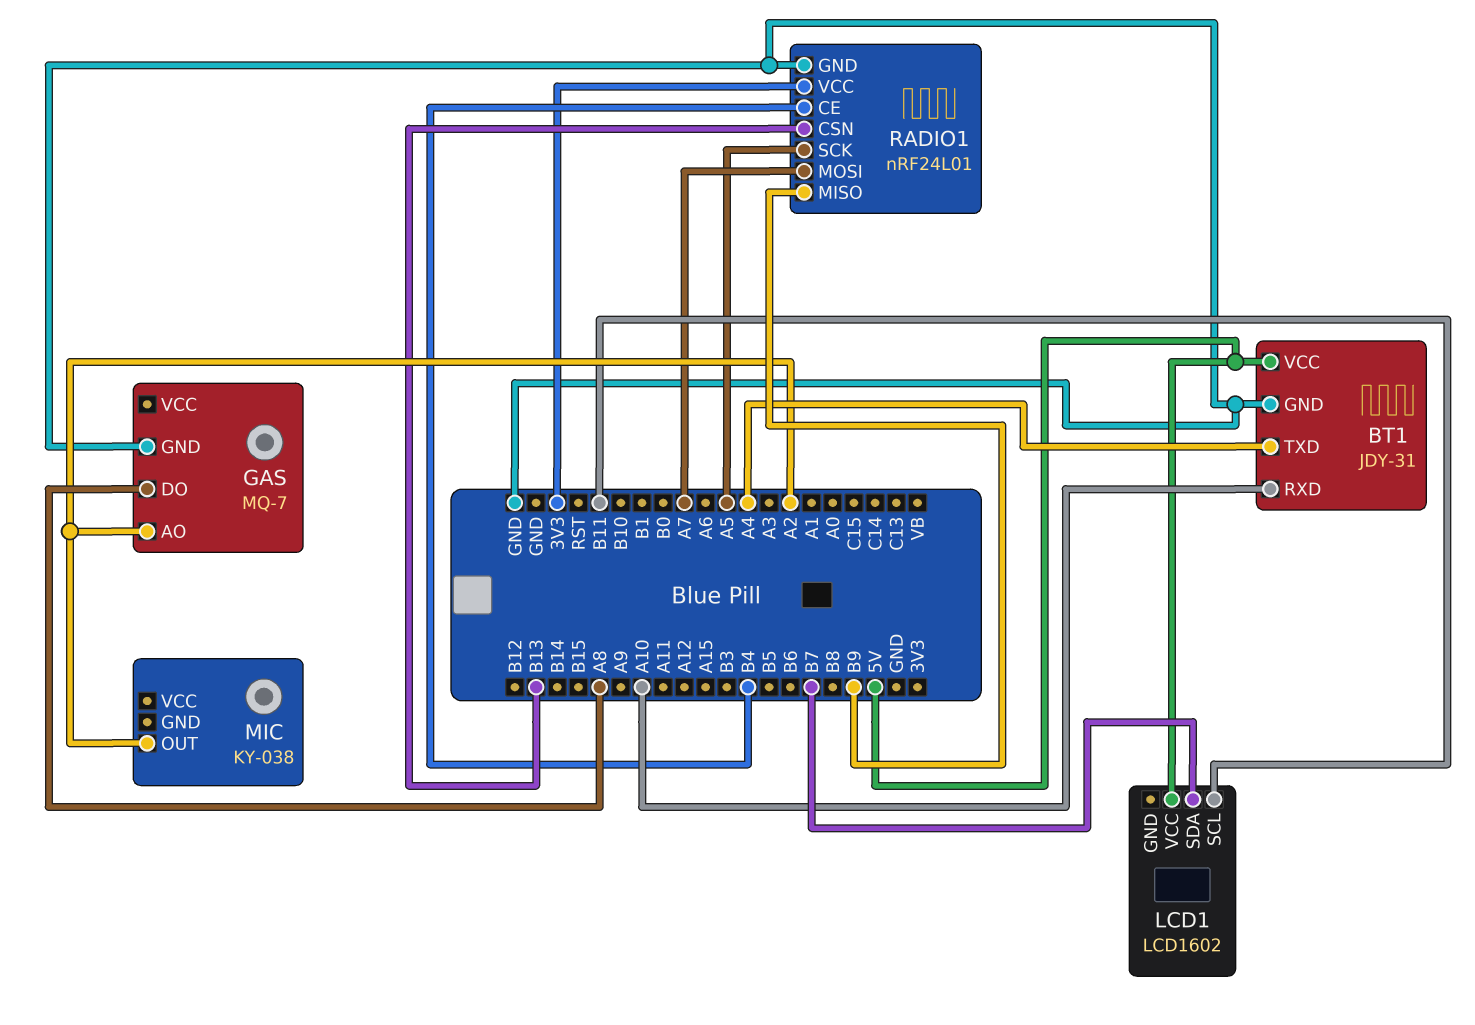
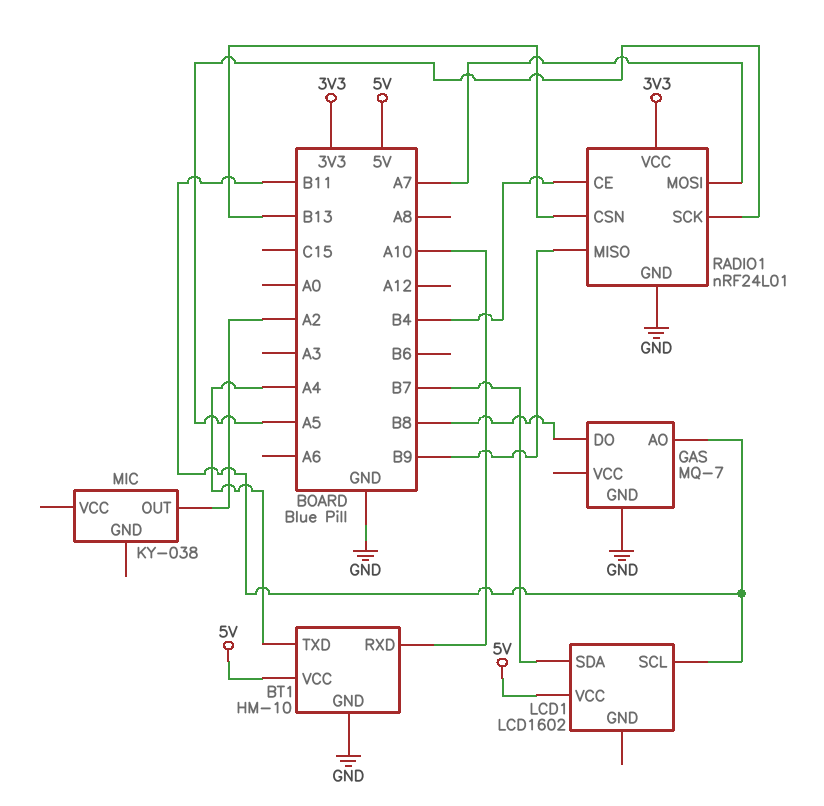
BT1: JDY-31 -> HM-10
GAS pin AO: A2 -> B11
GAS pin DO: A8 -> B8

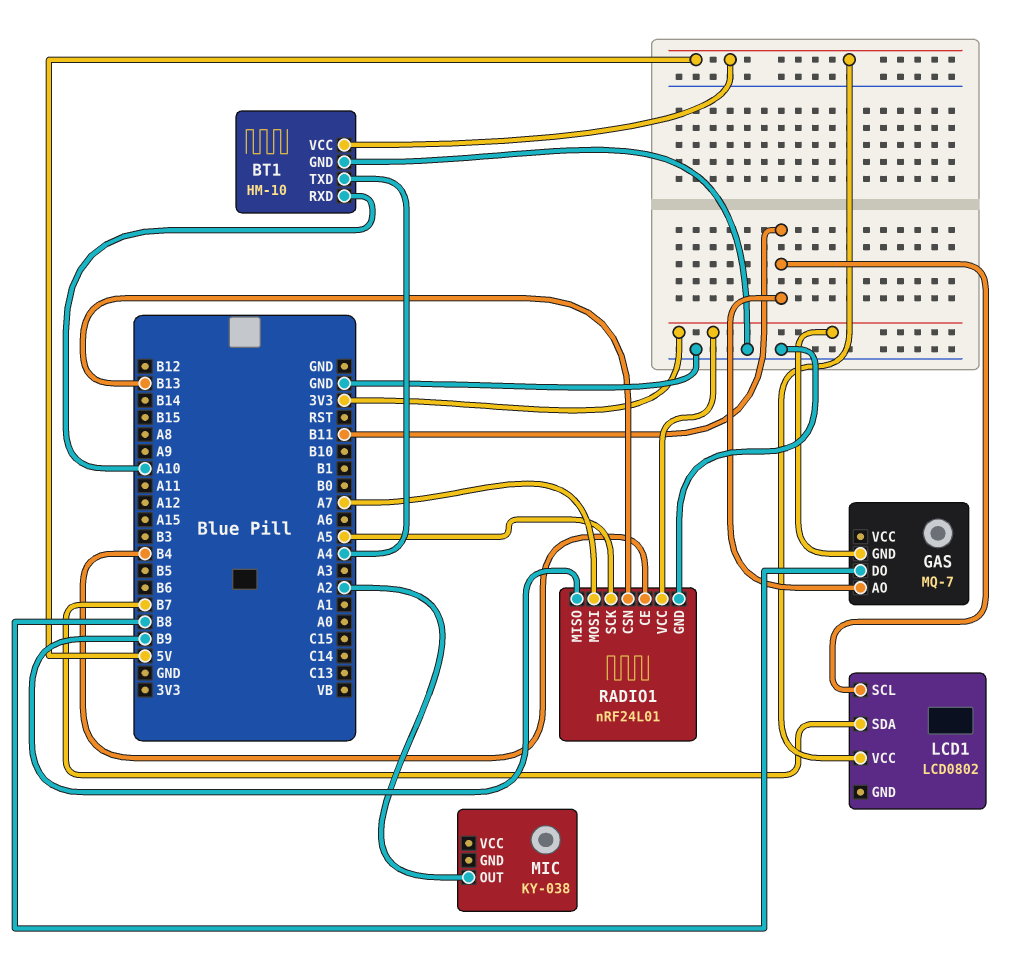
GAS pin GND: GND -> 3V3
LCD1: LCD1602 -> LCD0802

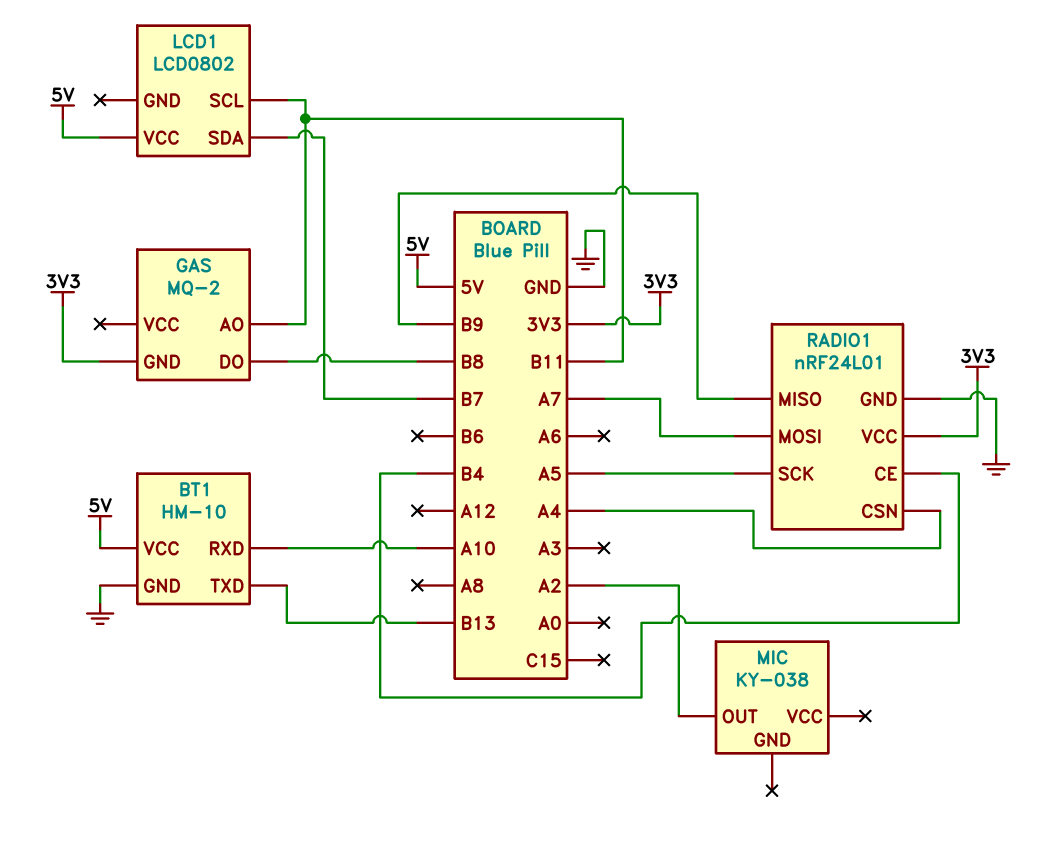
BT1 pin TXD: A4 -> B13
GAS: MQ-7 -> MQ-2
RADIO1 pin CSN: B13 -> A4

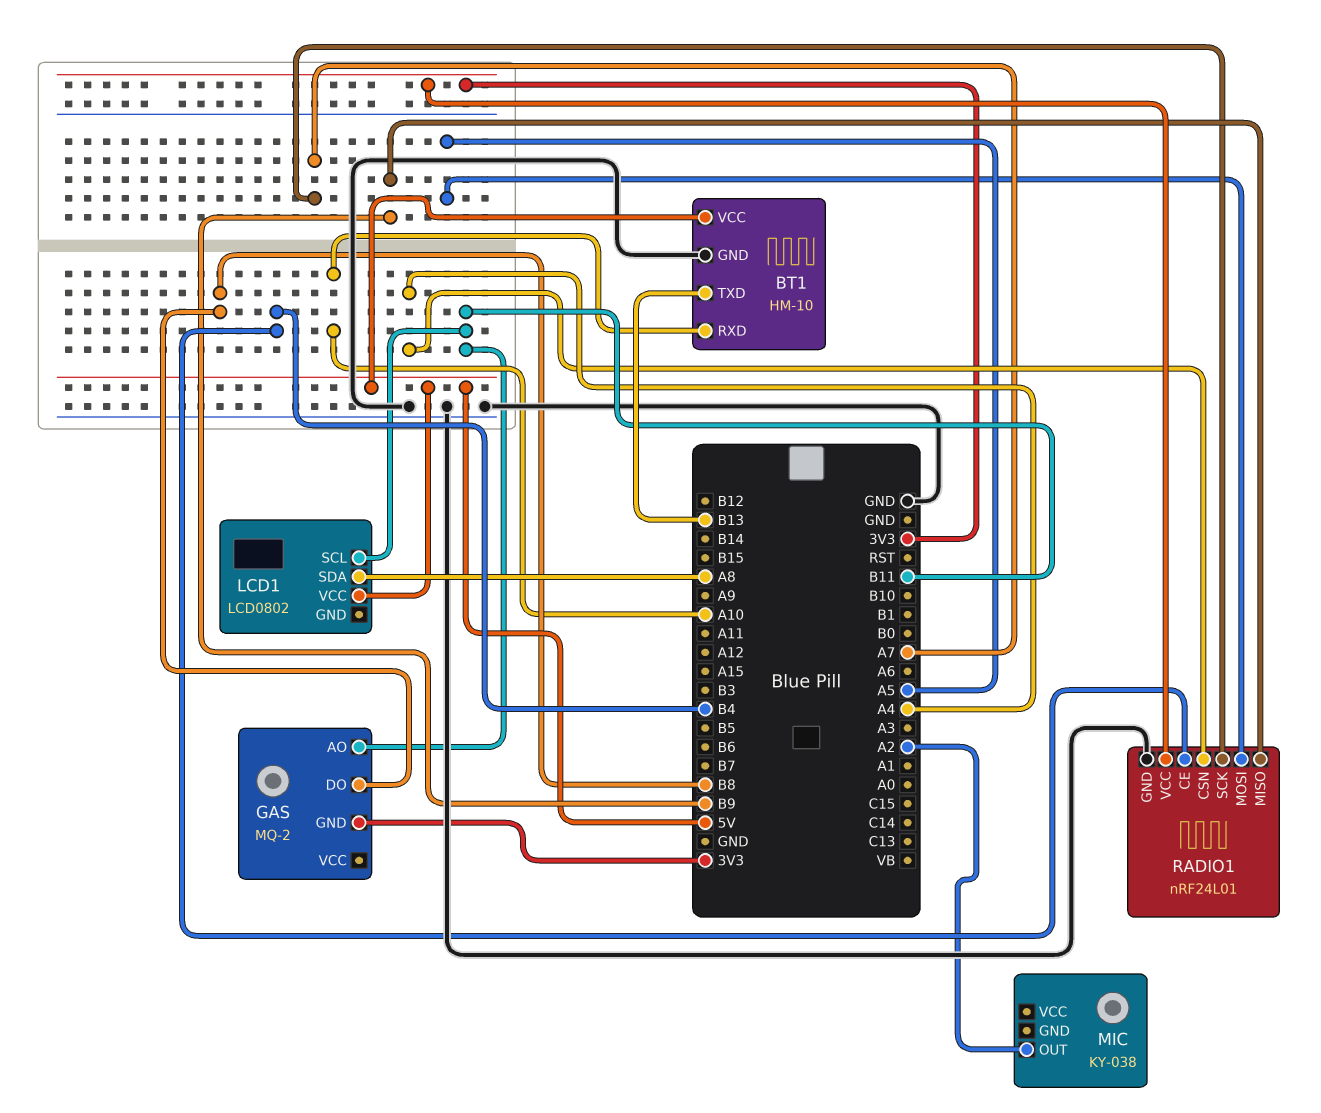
LCD1 pin SDA: B7 -> A8
RADIO1 pin MOSI: A7 -> A5
RADIO1 pin SCK: A5 -> A7

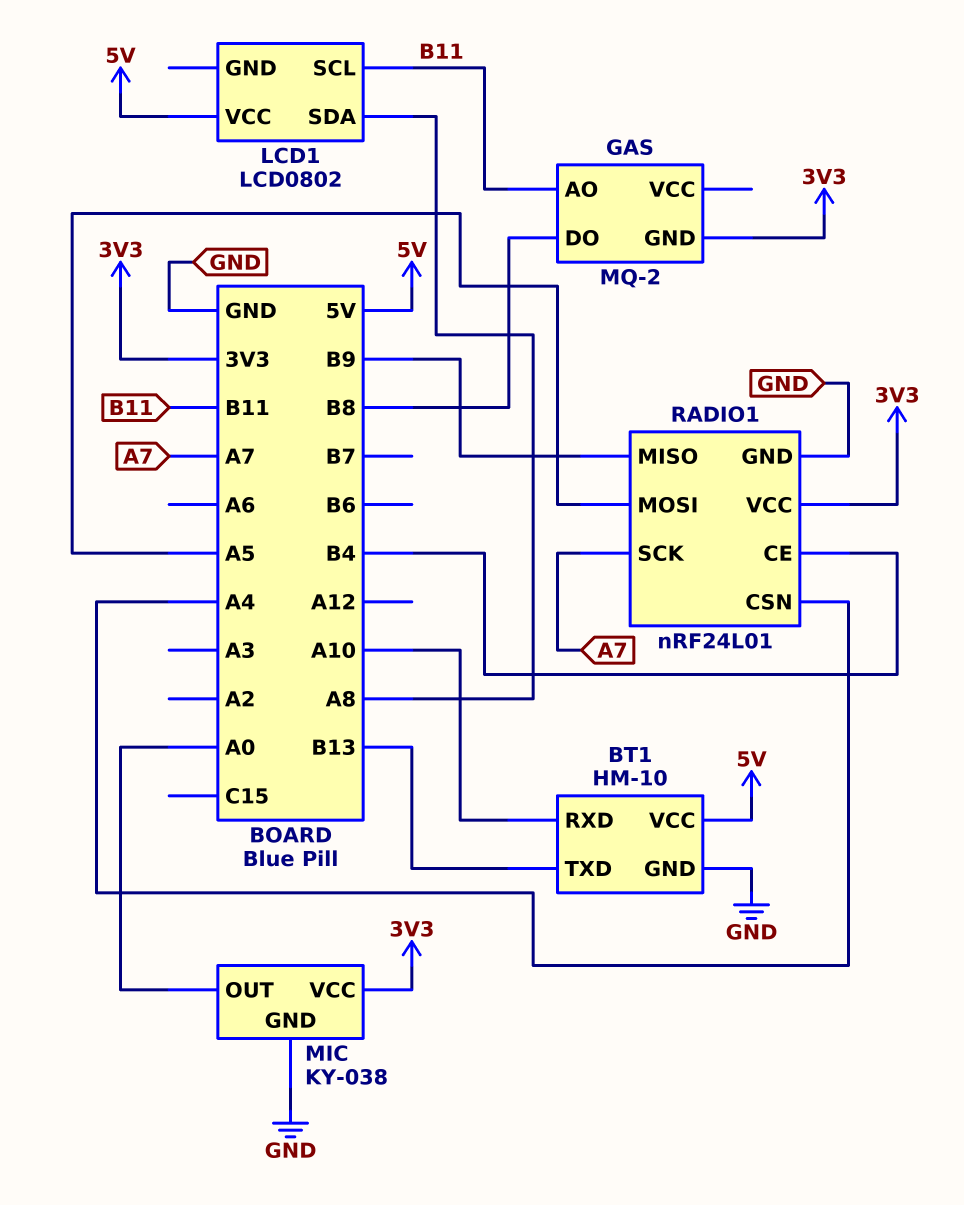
MIC pin GND: none -> GND
MIC pin OUT: A2 -> A0
MIC pin VCC: none -> 3V3

